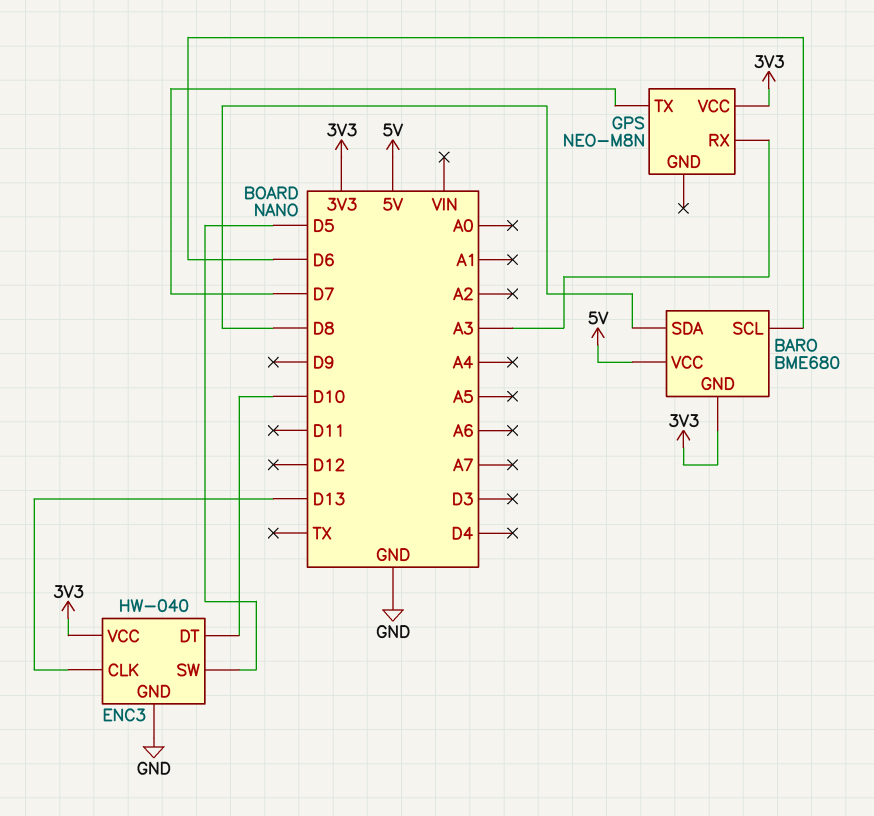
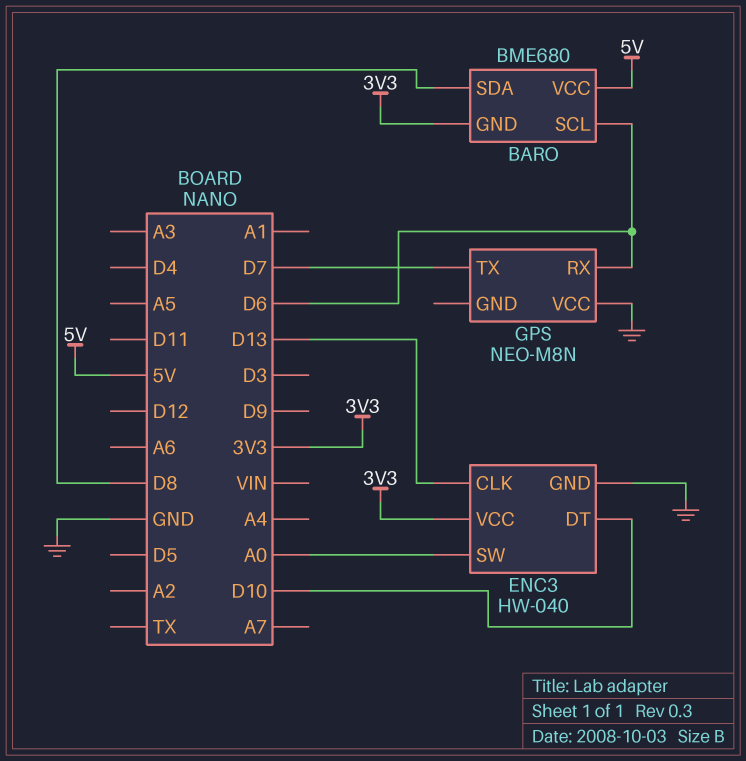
ENC3 pin SW: D5 -> A0
GPS pin RX: A3 -> D6
GPS pin VCC: 3V3 -> GND

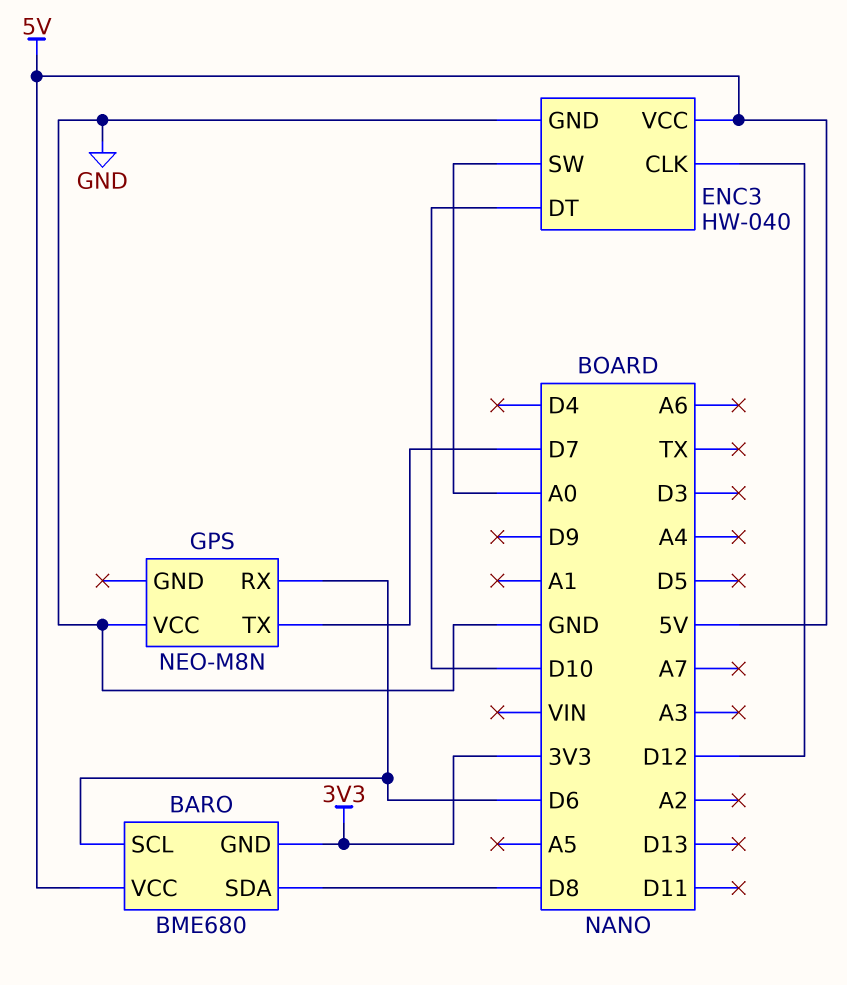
ENC3 pin CLK: D13 -> D12
ENC3 pin VCC: 3V3 -> 5V

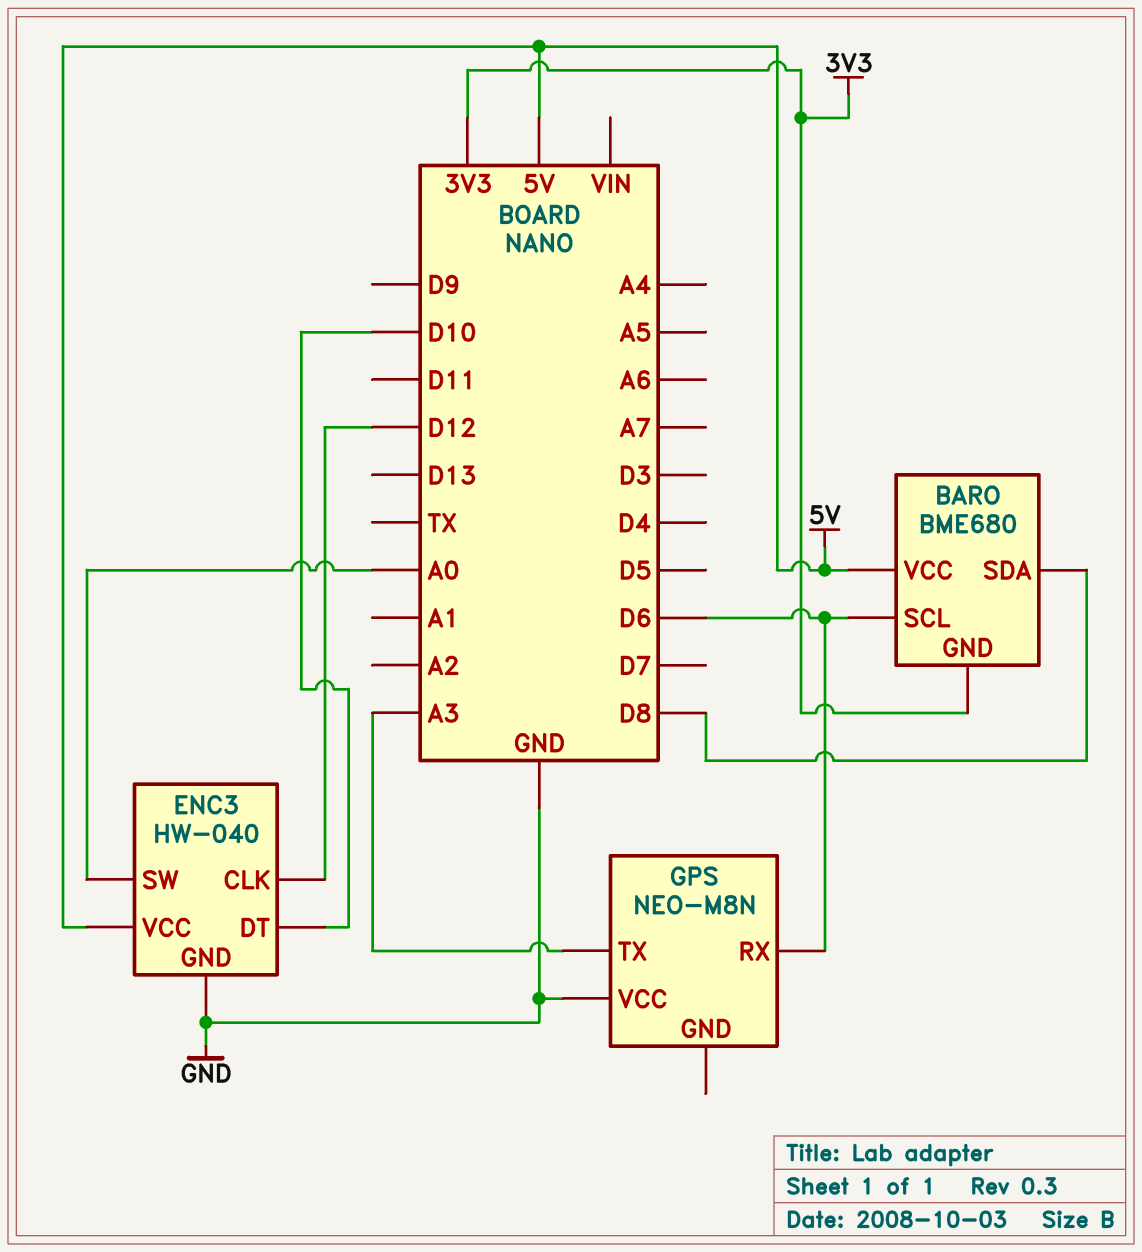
GPS pin TX: D7 -> A3

